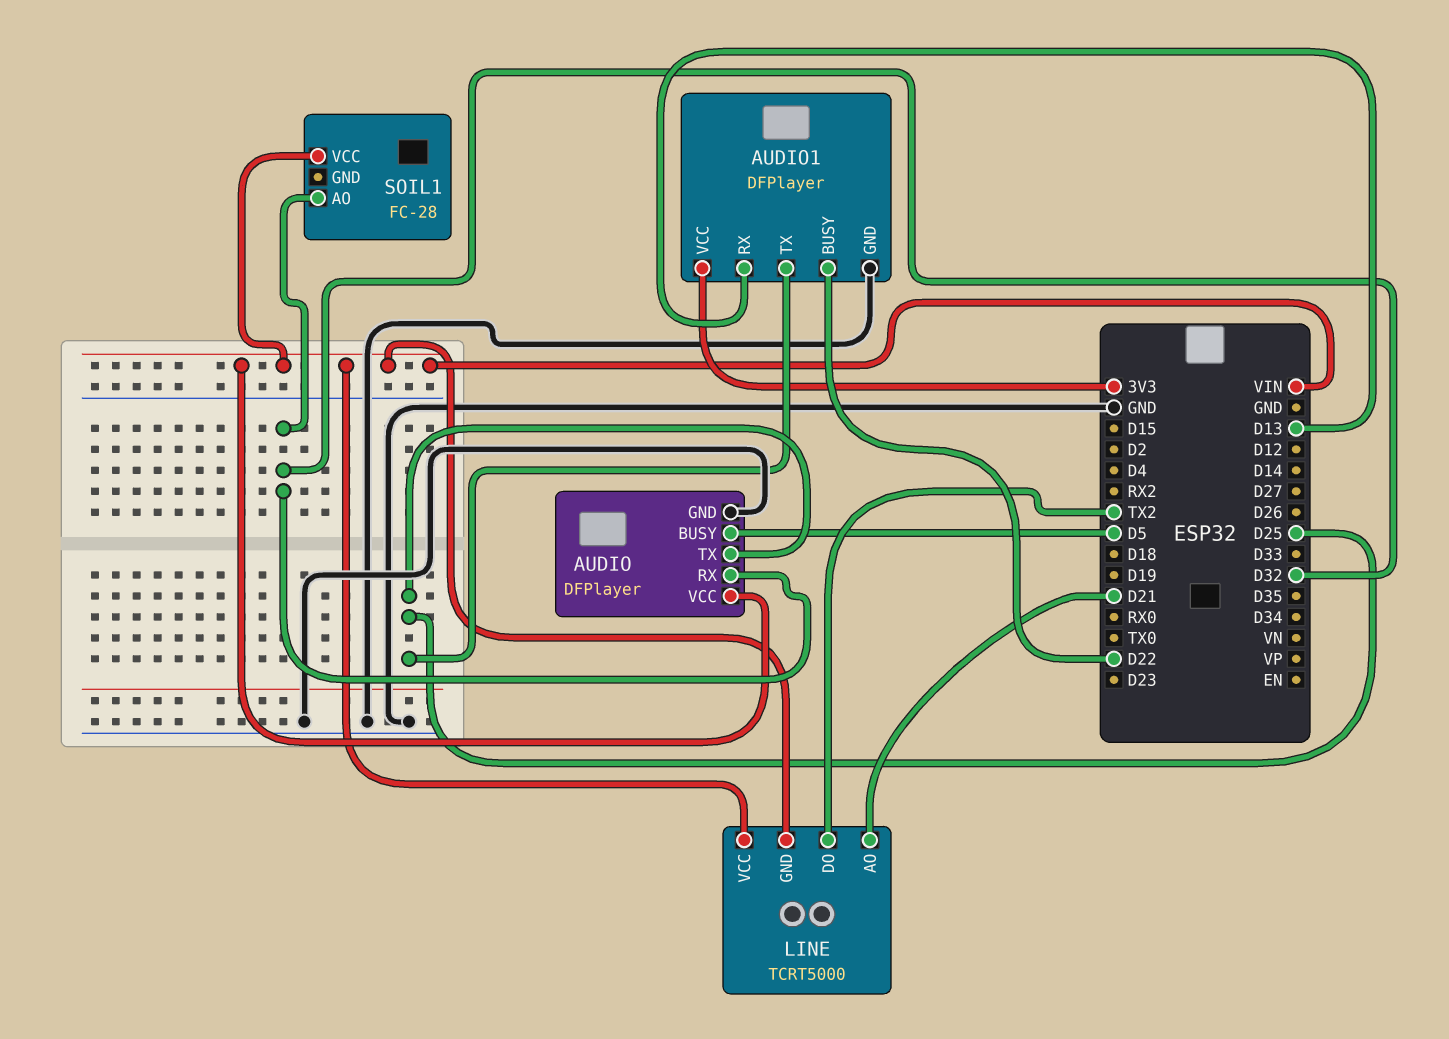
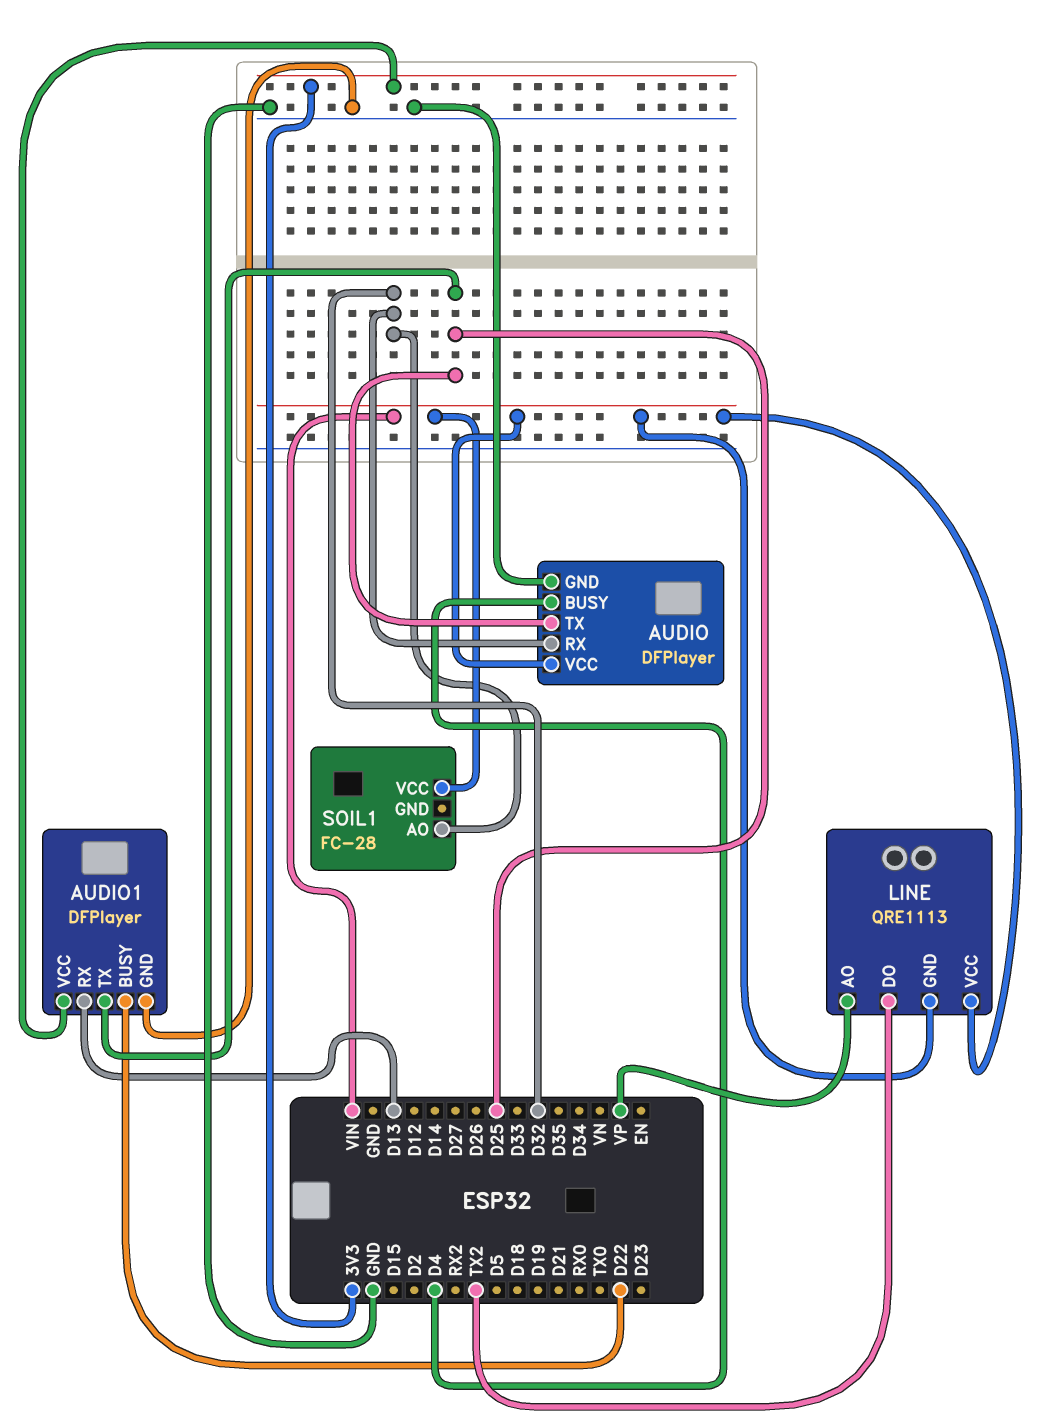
AUDIO pin BUSY: D5 -> D4
LINE: TCRT5000 -> QRE1113
LINE pin AO: D21 -> VP

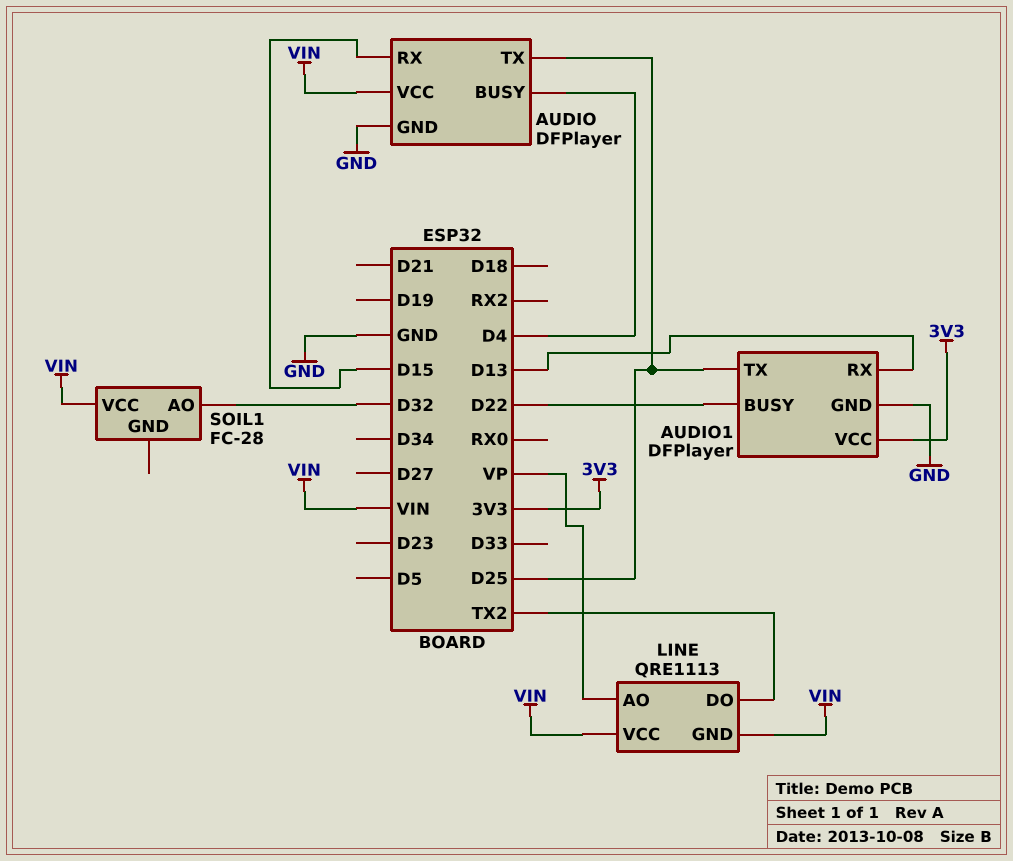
AUDIO pin RX: D32 -> D15

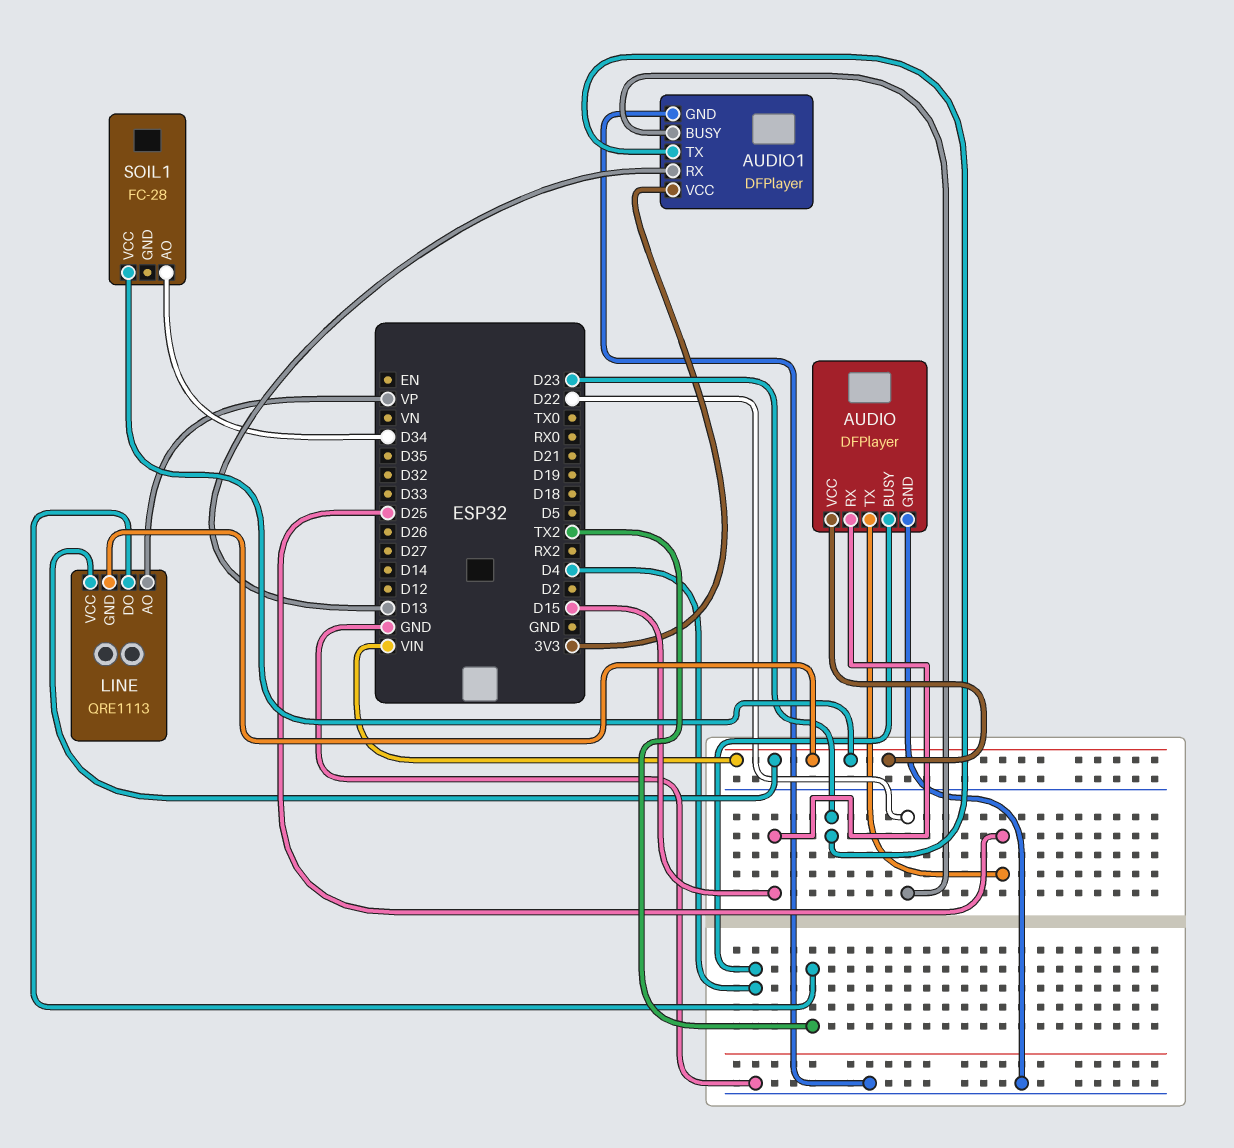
AUDIO1 pin TX: D25 -> D23
SOIL1 pin AO: D32 -> D34

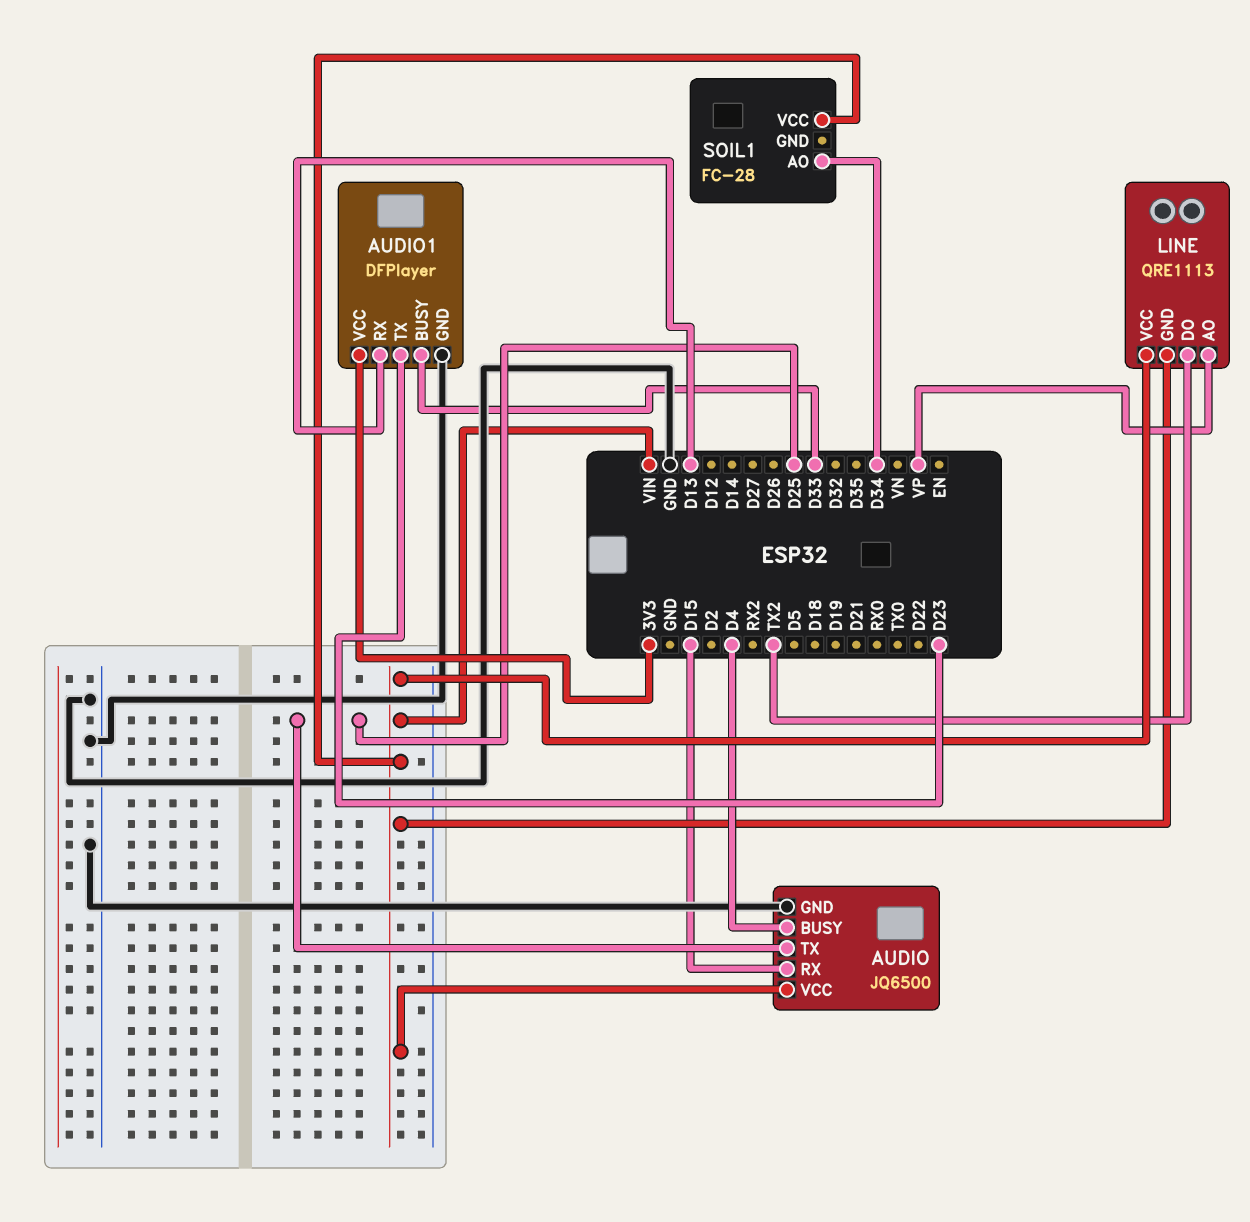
AUDIO: DFPlayer -> JQ6500
AUDIO1 pin BUSY: D22 -> D33

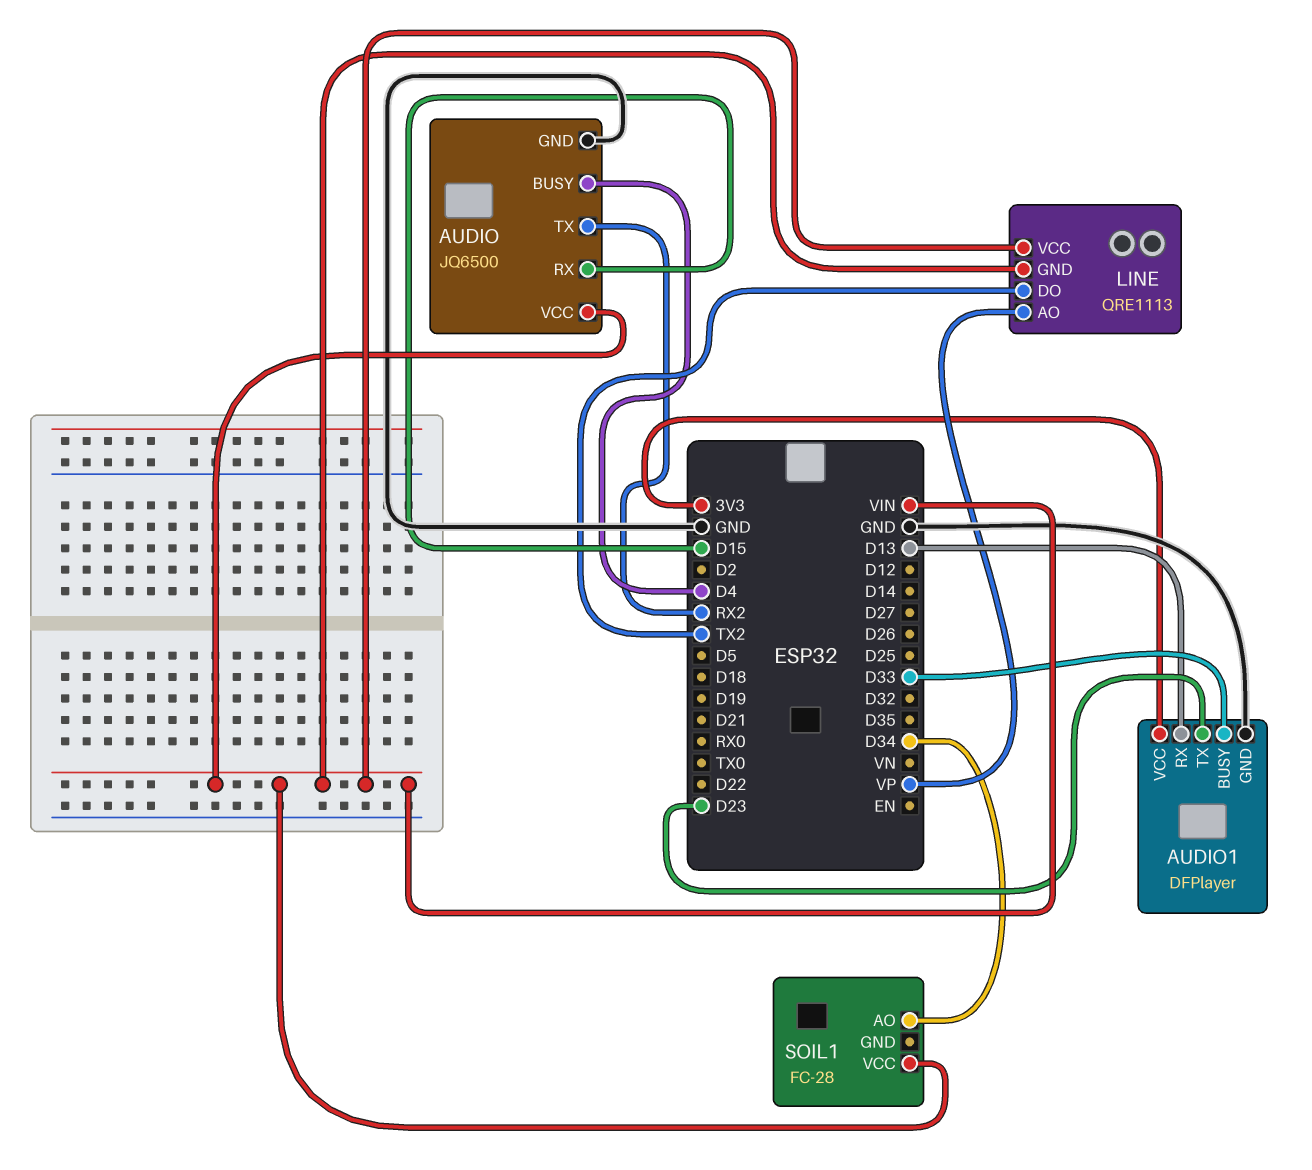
AUDIO pin TX: D25 -> RX2

